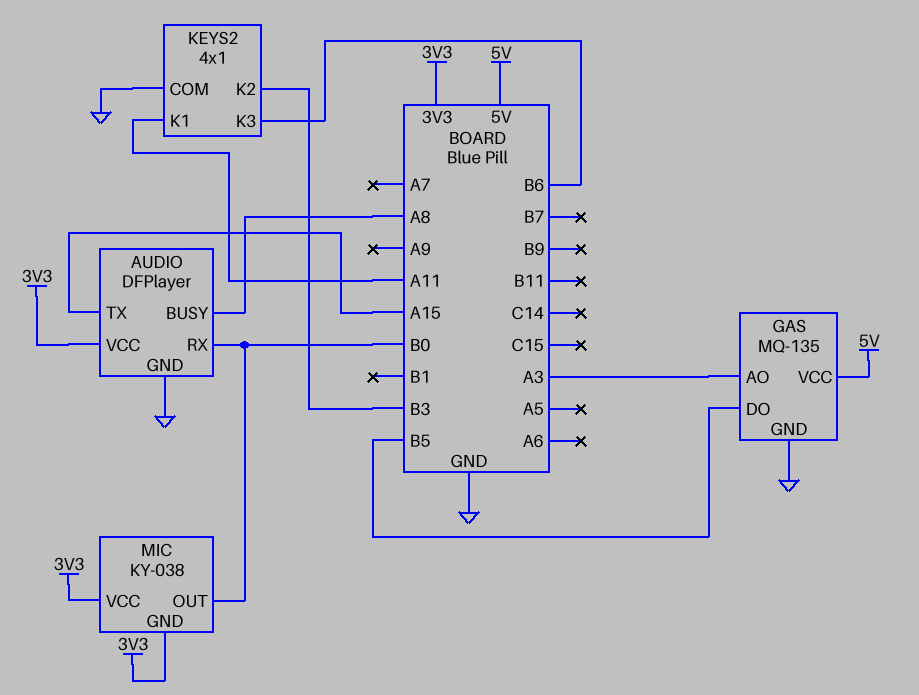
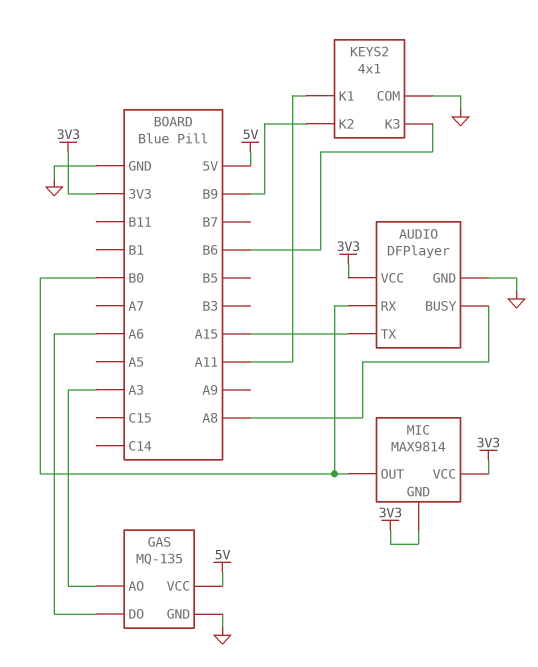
GAS pin DO: B5 -> A6
KEYS2 pin K2: B3 -> B9
MIC: KY-038 -> MAX9814

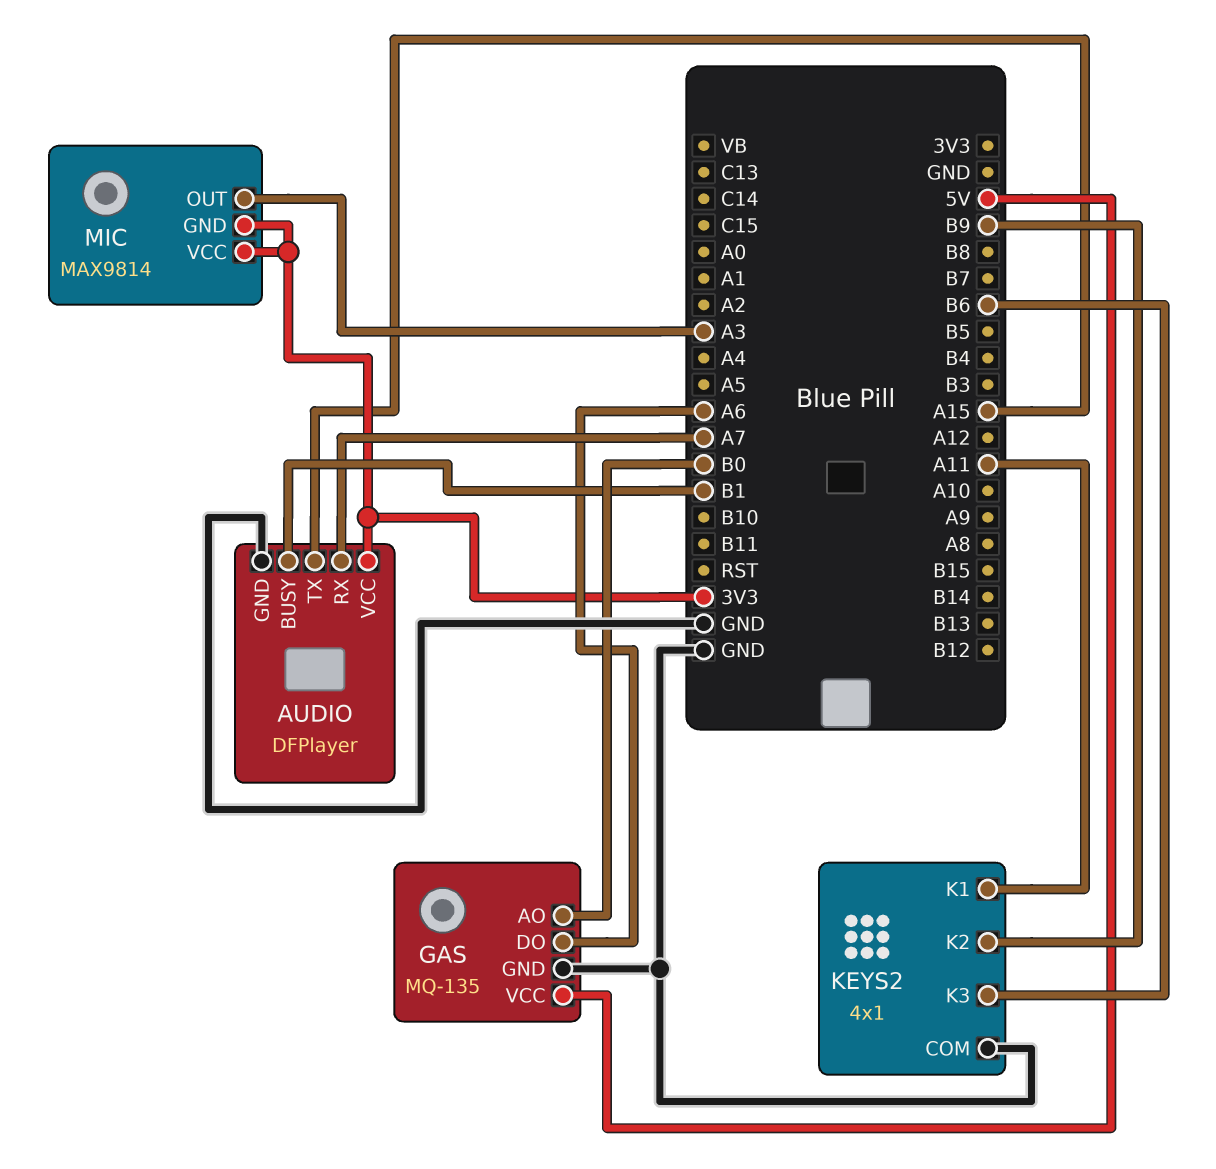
AUDIO pin BUSY: A8 -> B1
AUDIO pin RX: B0 -> A7
GAS pin AO: A3 -> B0
MIC pin OUT: B0 -> A3

